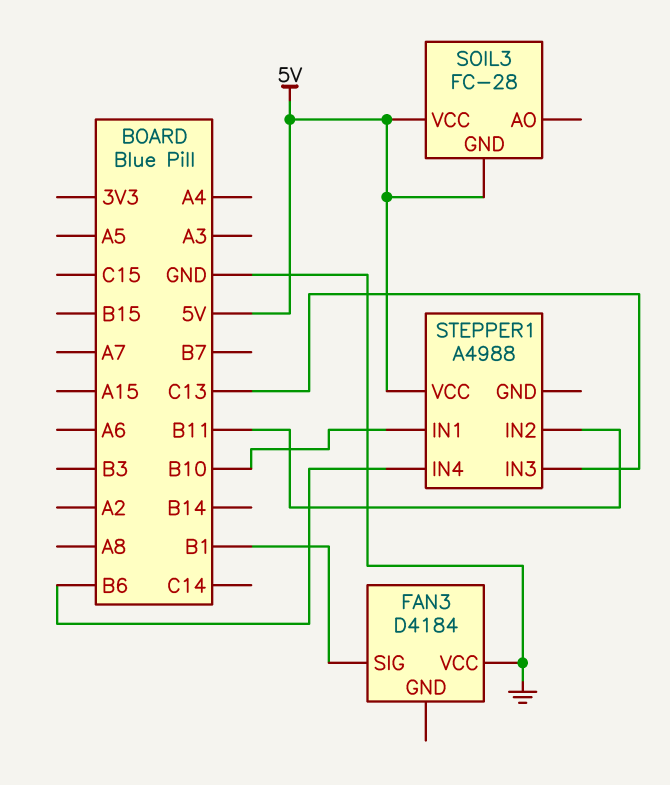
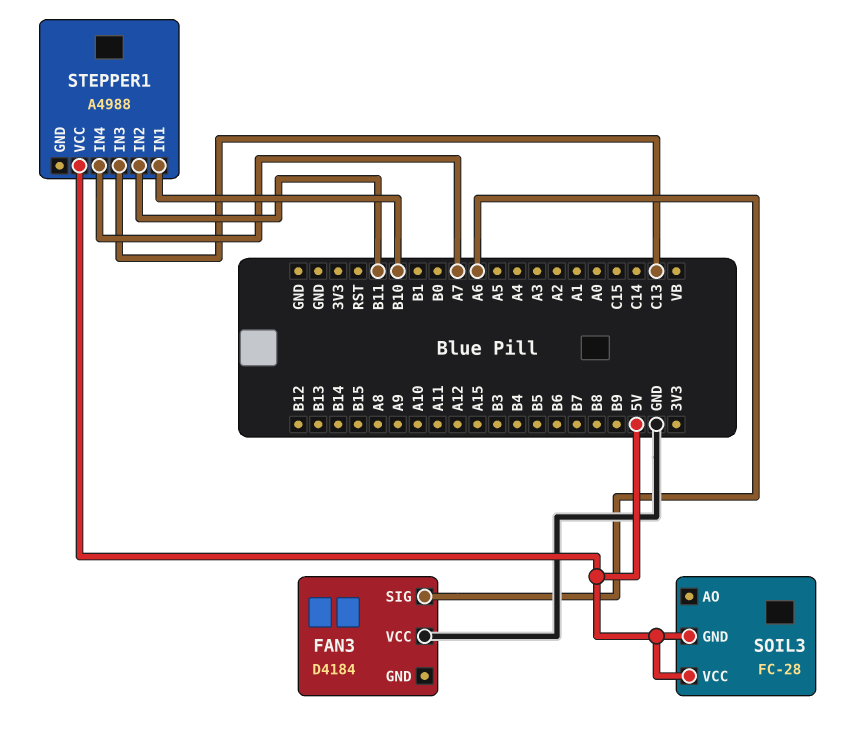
FAN3 pin SIG: B1 -> A6
STEPPER1 pin IN4: B6 -> A7

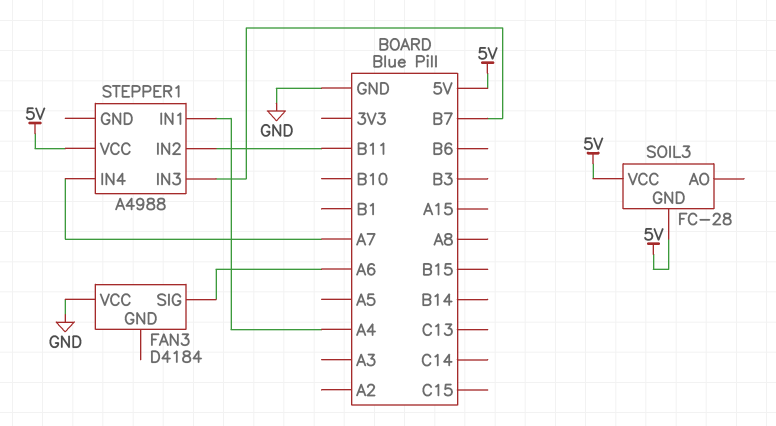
STEPPER1 pin IN1: B10 -> A4
STEPPER1 pin IN3: C13 -> B7

